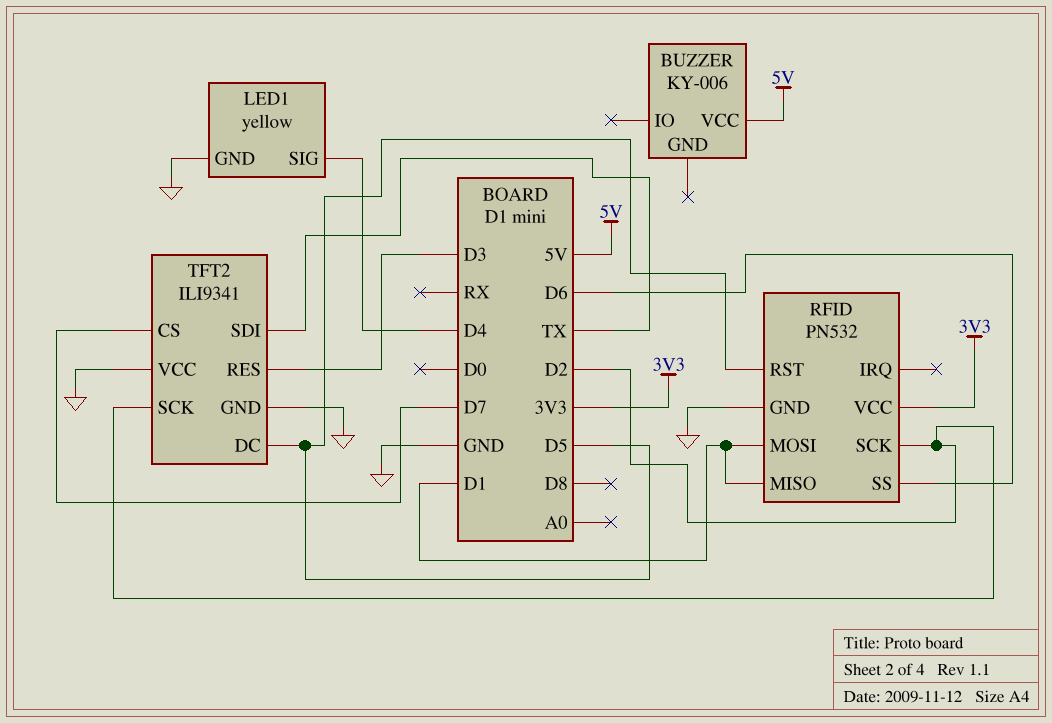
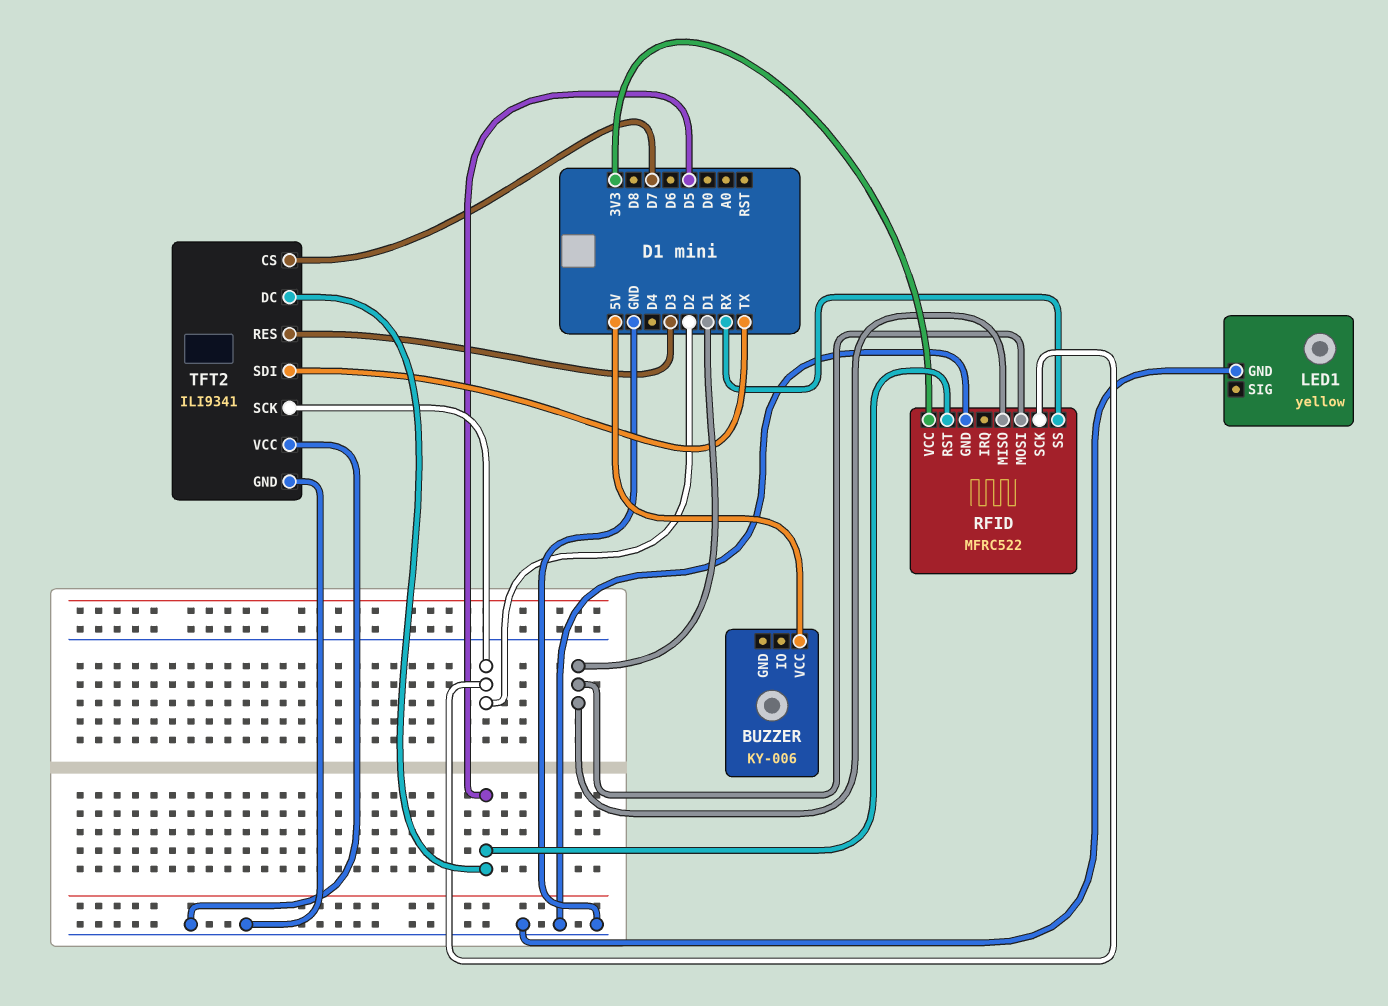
LED1 pin SIG: D4 -> none
RFID: PN532 -> MFRC522
RFID pin SS: D6 -> RX

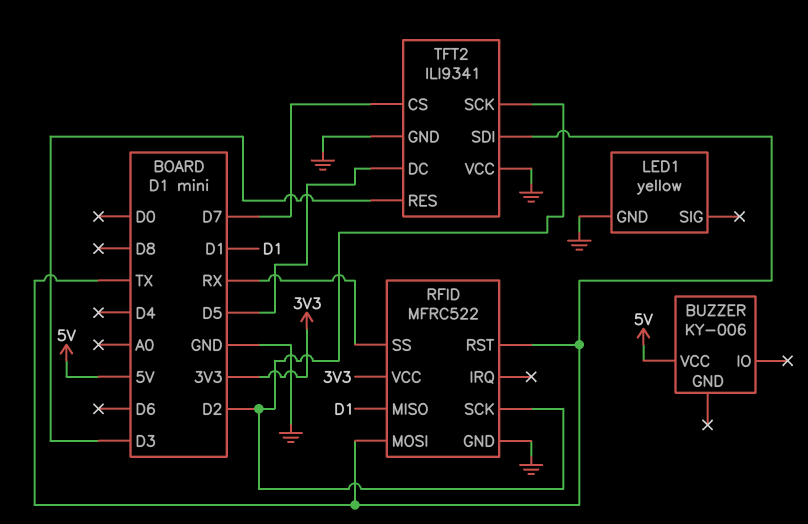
RFID pin MOSI: D1 -> TX
RFID pin RST: D5 -> TX

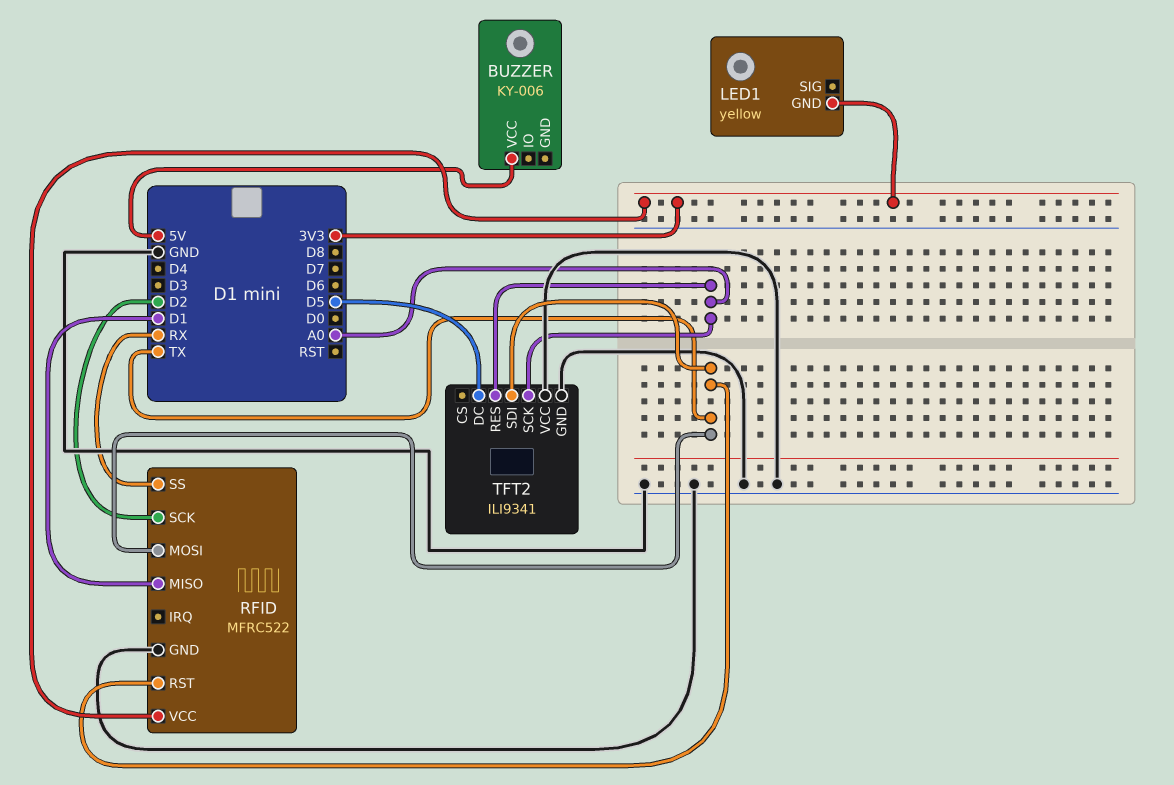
LED1 pin GND: GND -> 3V3
TFT2 pin CS: D7 -> none
TFT2 pin RES: D3 -> A0
TFT2 pin SCK: D2 -> A0

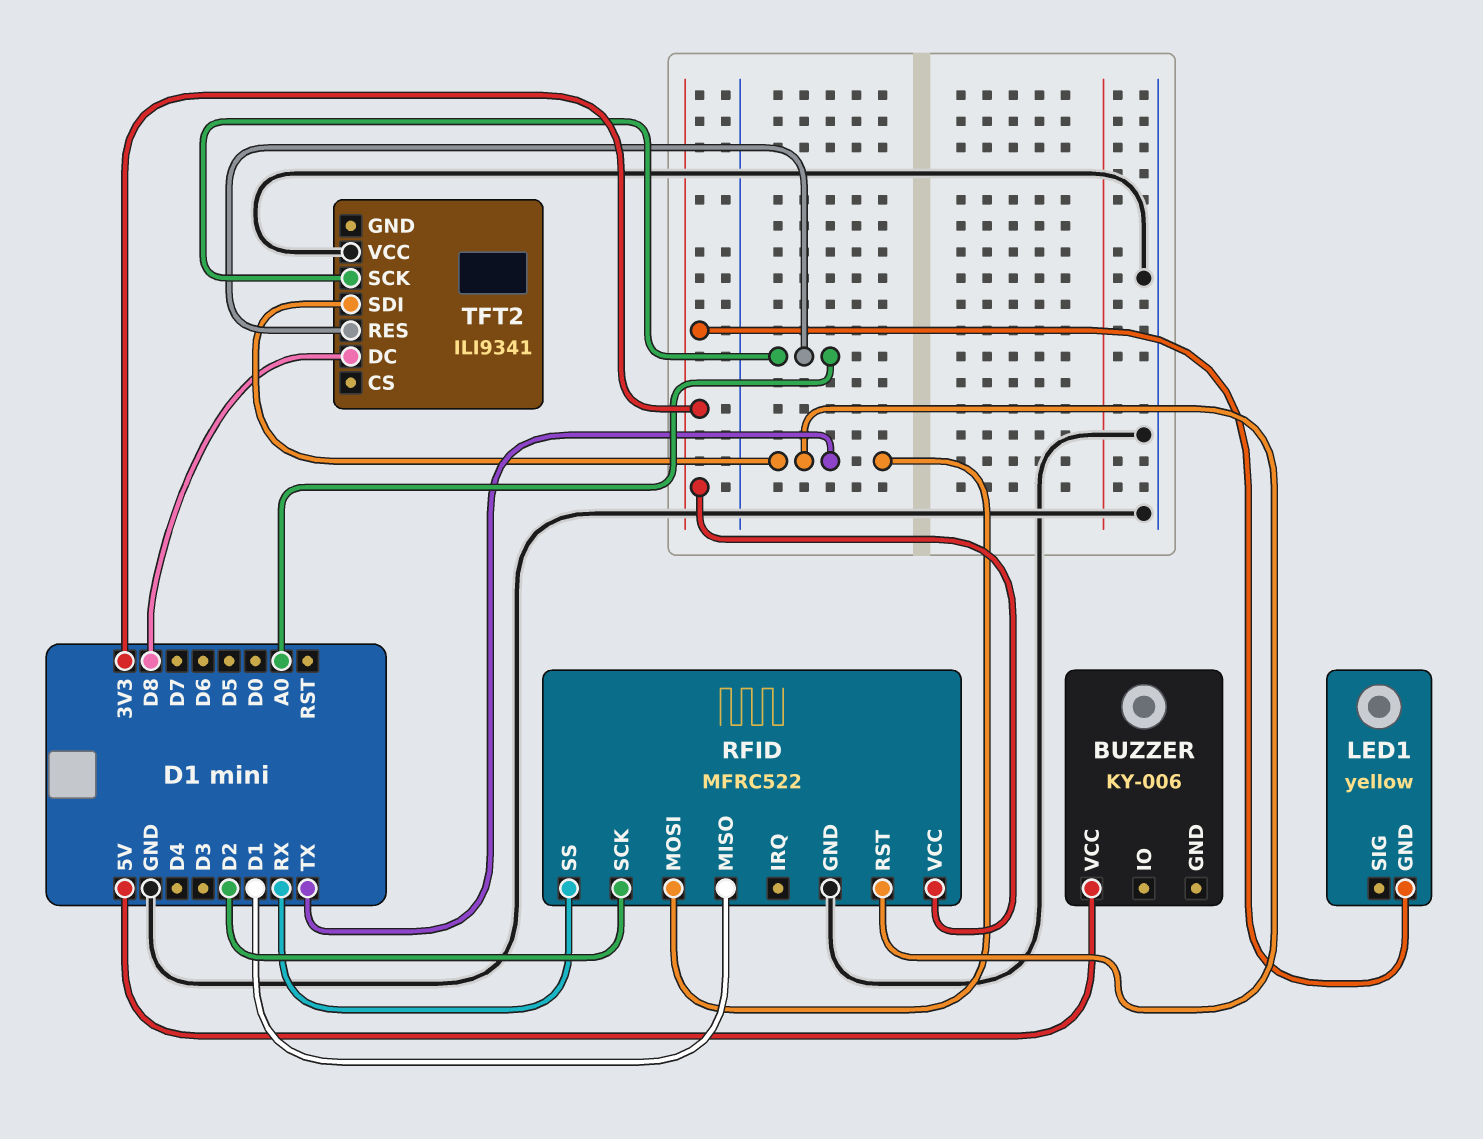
TFT2 pin DC: D5 -> D8
TFT2 pin GND: GND -> none

